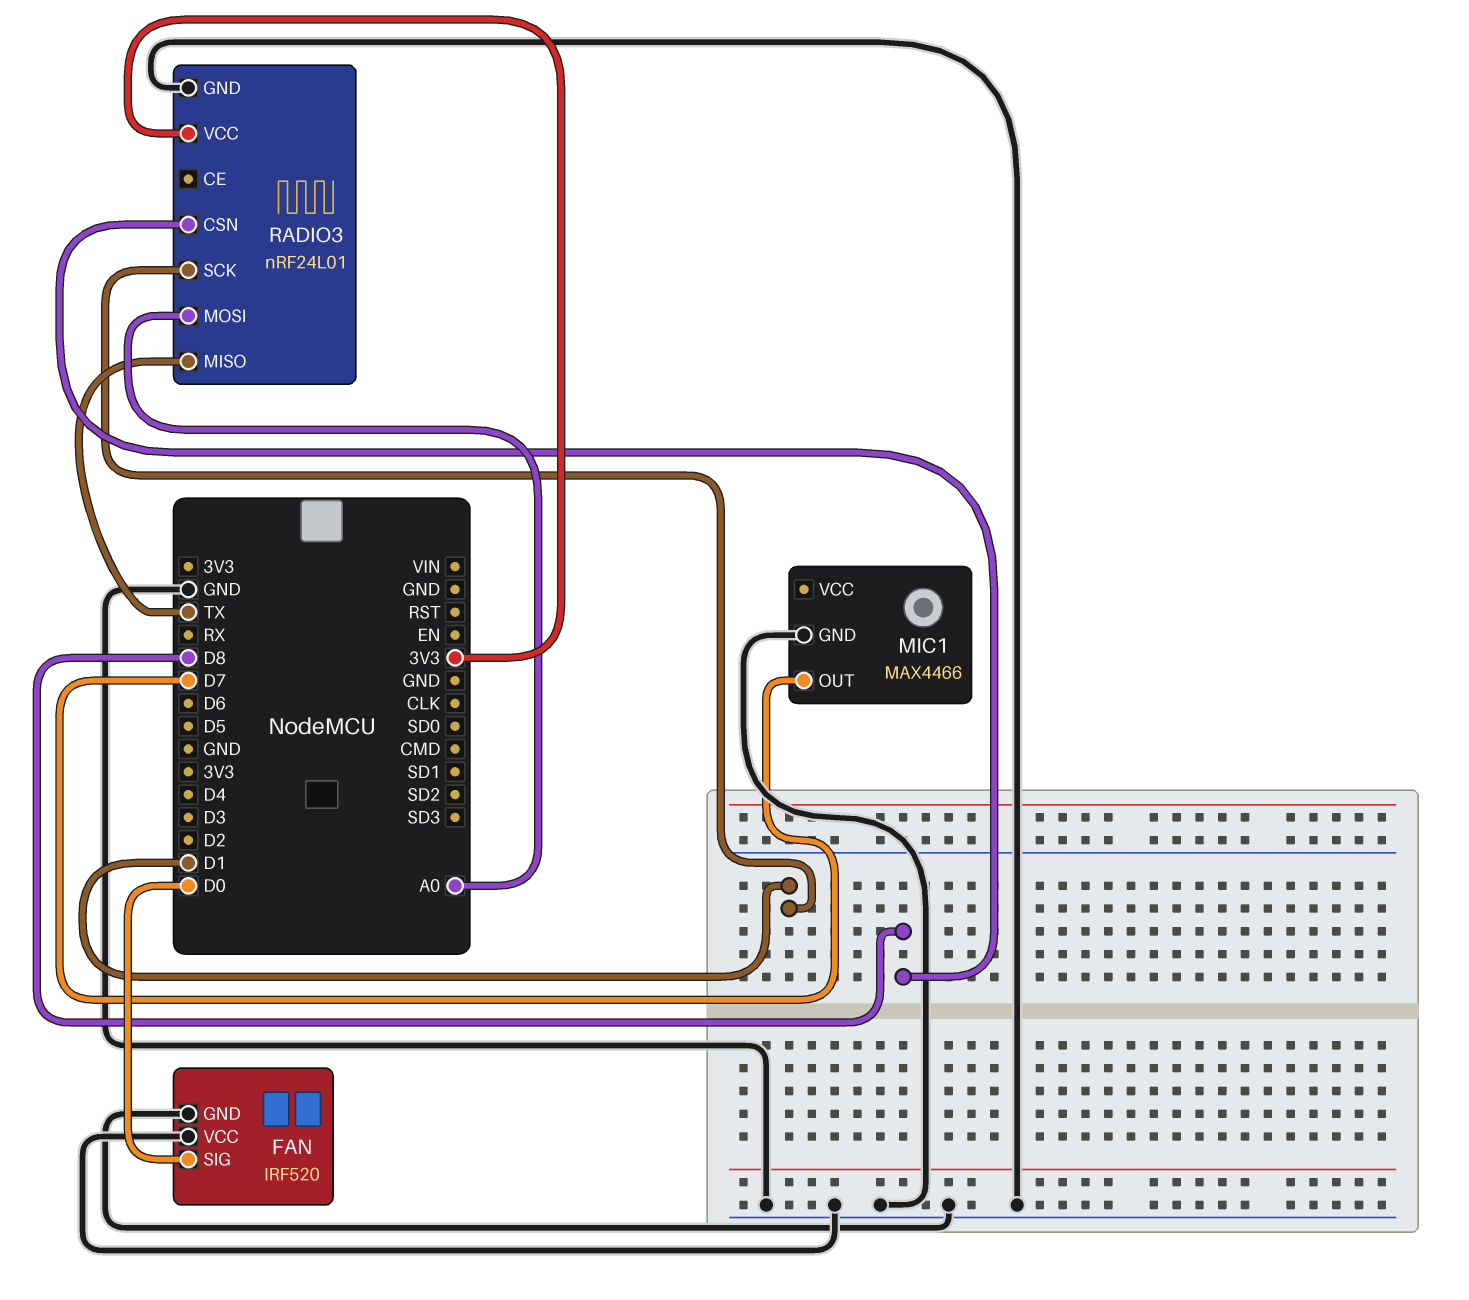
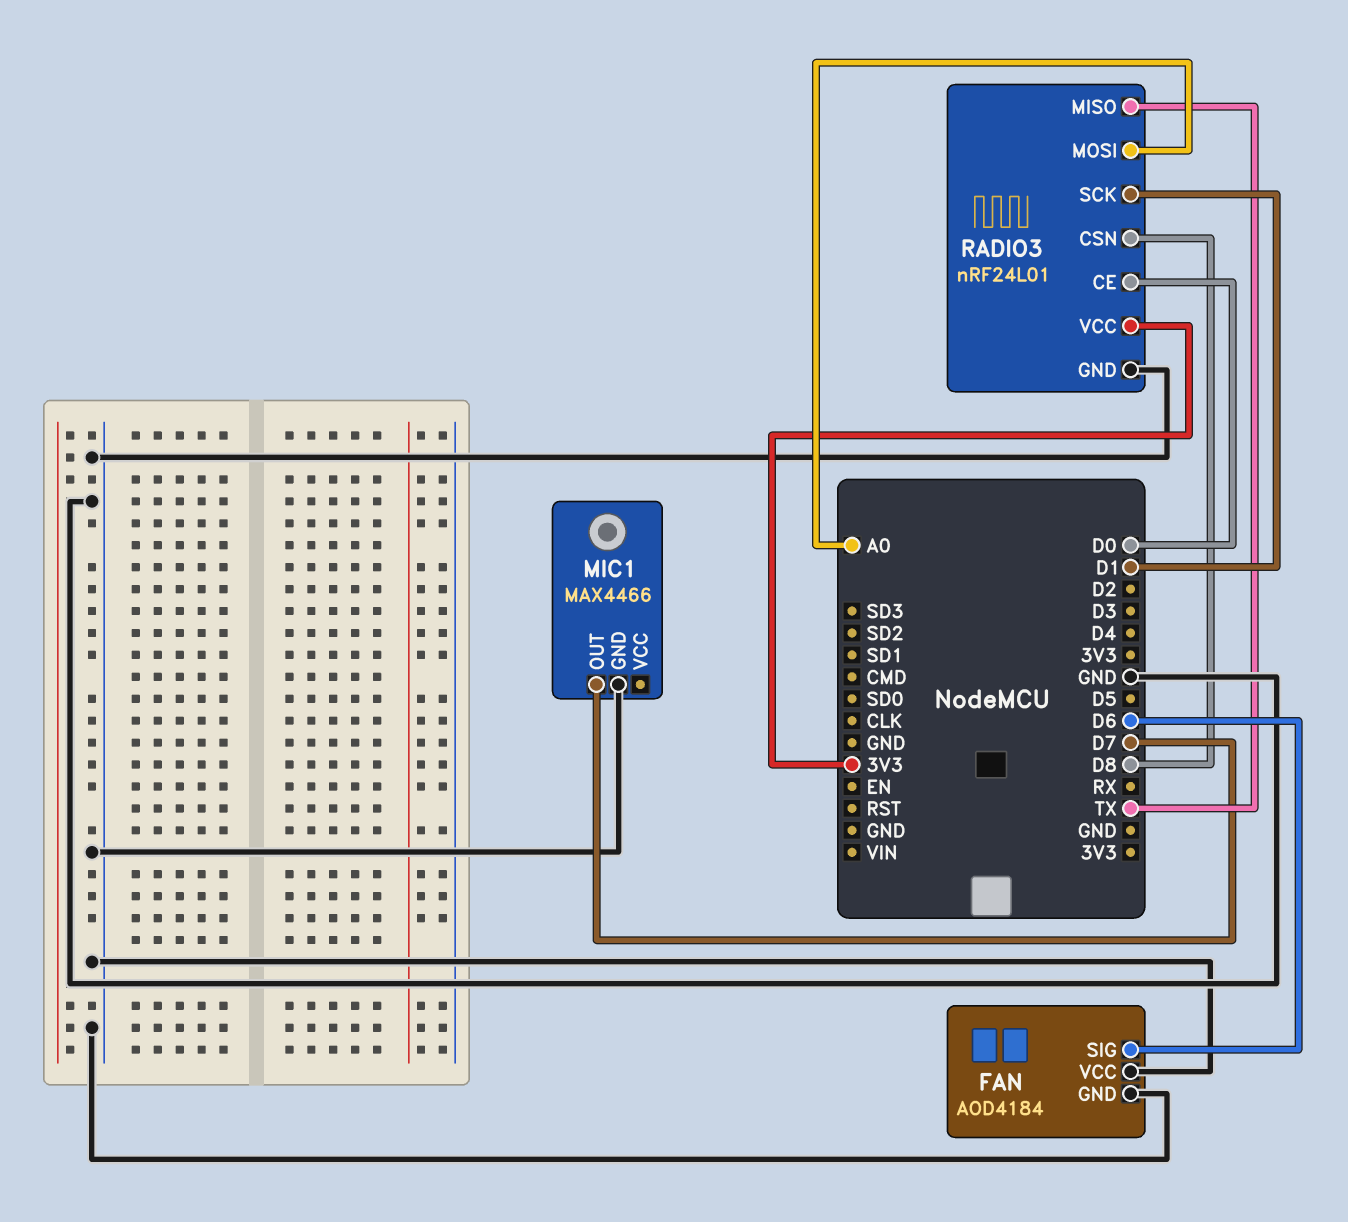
FAN: IRF520 -> AOD4184
FAN pin SIG: D0 -> D6
RADIO3 pin CE: none -> D0

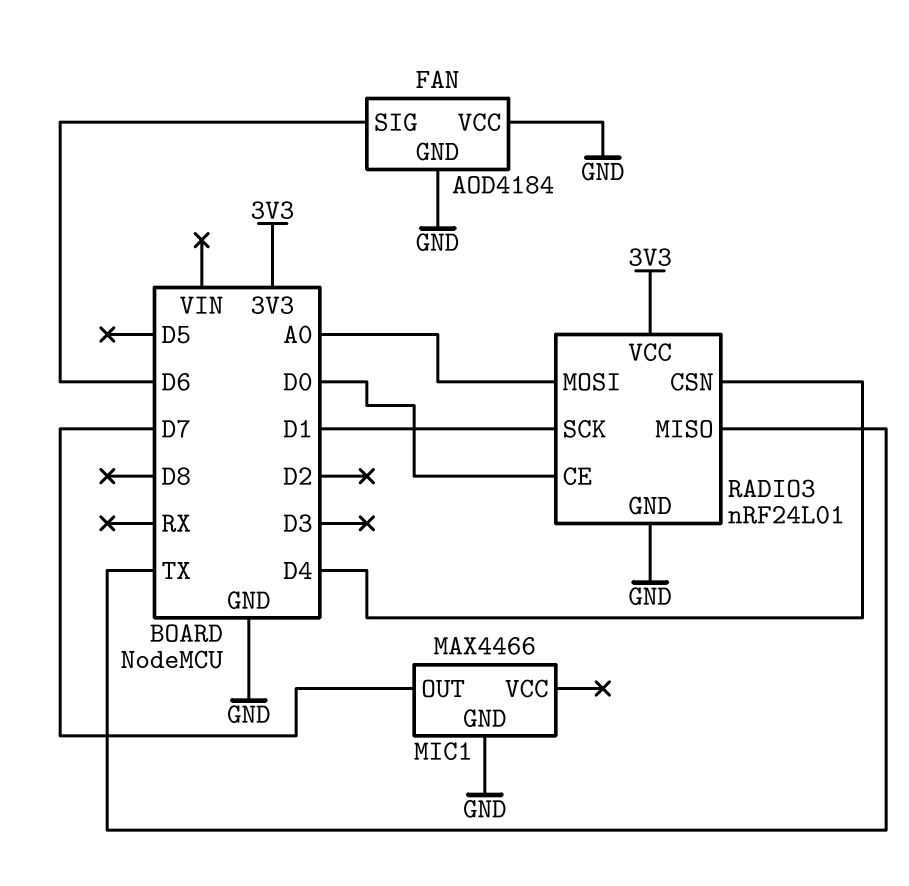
RADIO3 pin CSN: D8 -> D4

